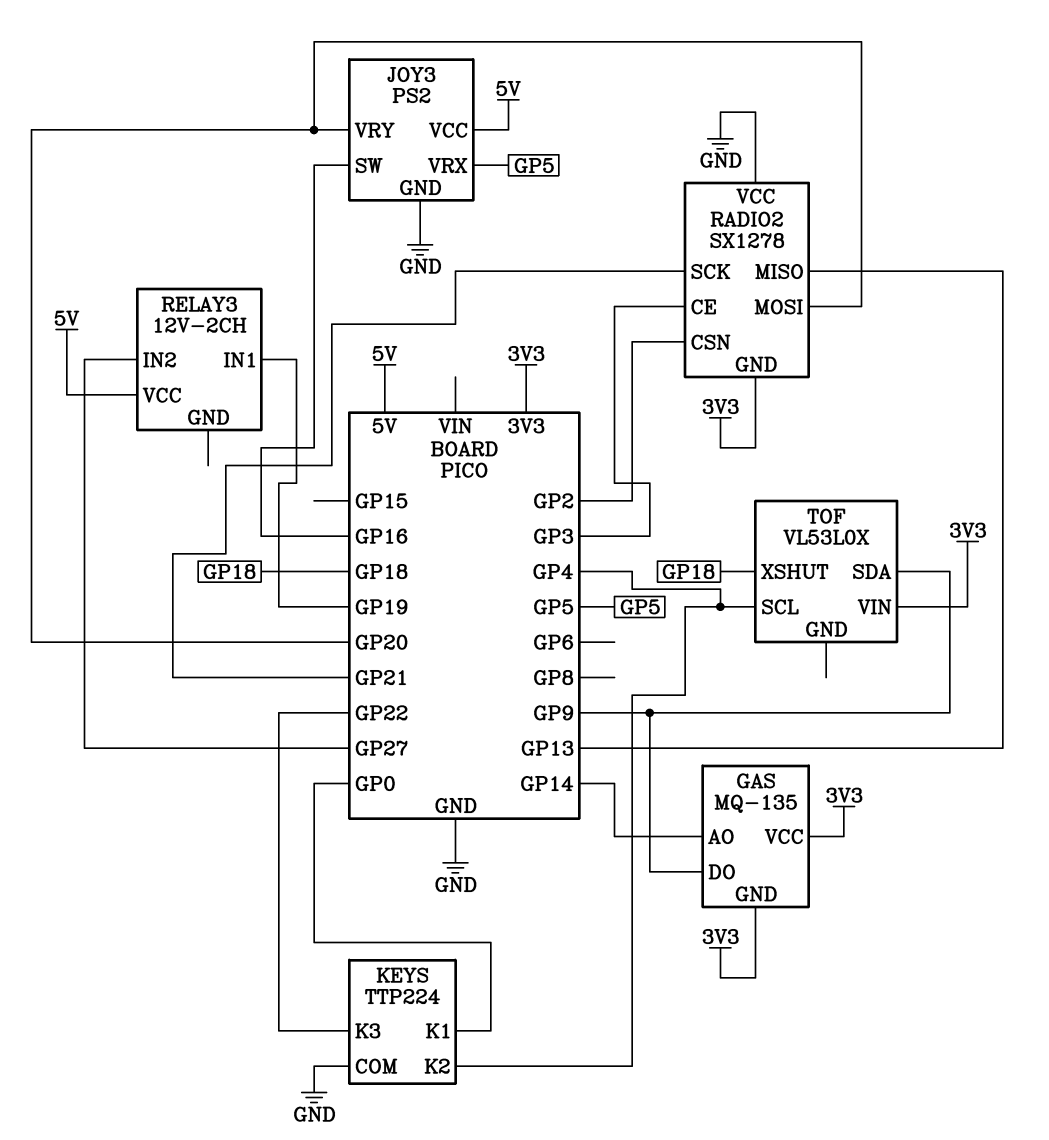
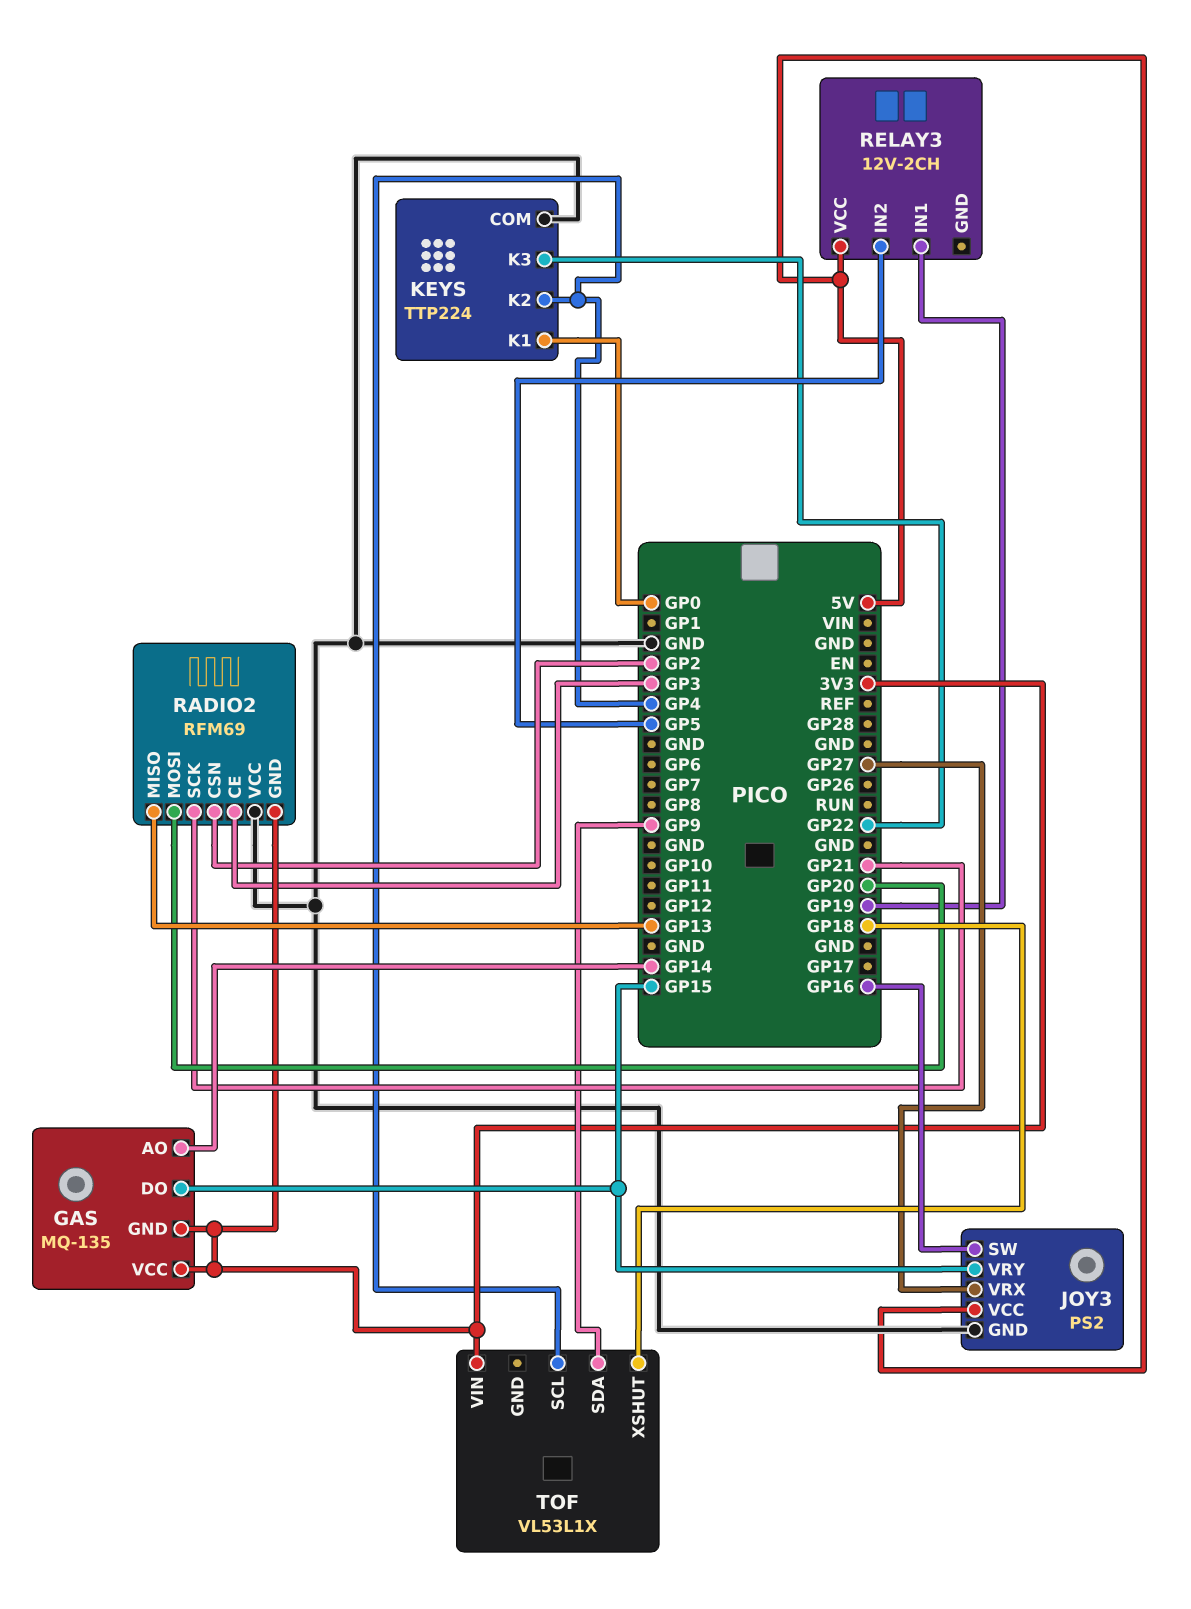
GAS pin DO: GP9 -> GP15
JOY3 pin VRX: GP5 -> GP27
JOY3 pin VRY: GP20 -> GP15
RADIO2: SX1278 -> RFM69
RELAY3 pin IN2: GP27 -> GP5
TOF: VL53L0X -> VL53L1X

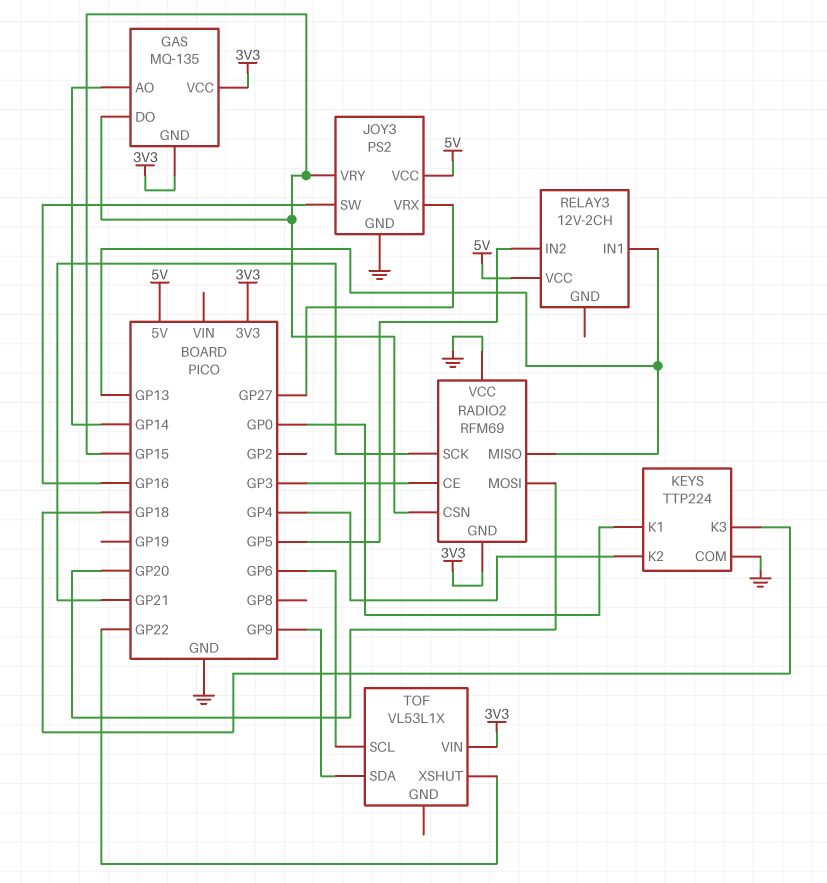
KEYS pin K3: GP22 -> GP18
RADIO2 pin CSN: GP2 -> GP15
RELAY3 pin IN1: GP19 -> GP13
TOF pin SCL: GP4 -> GP6
TOF pin XSHUT: GP18 -> GP22

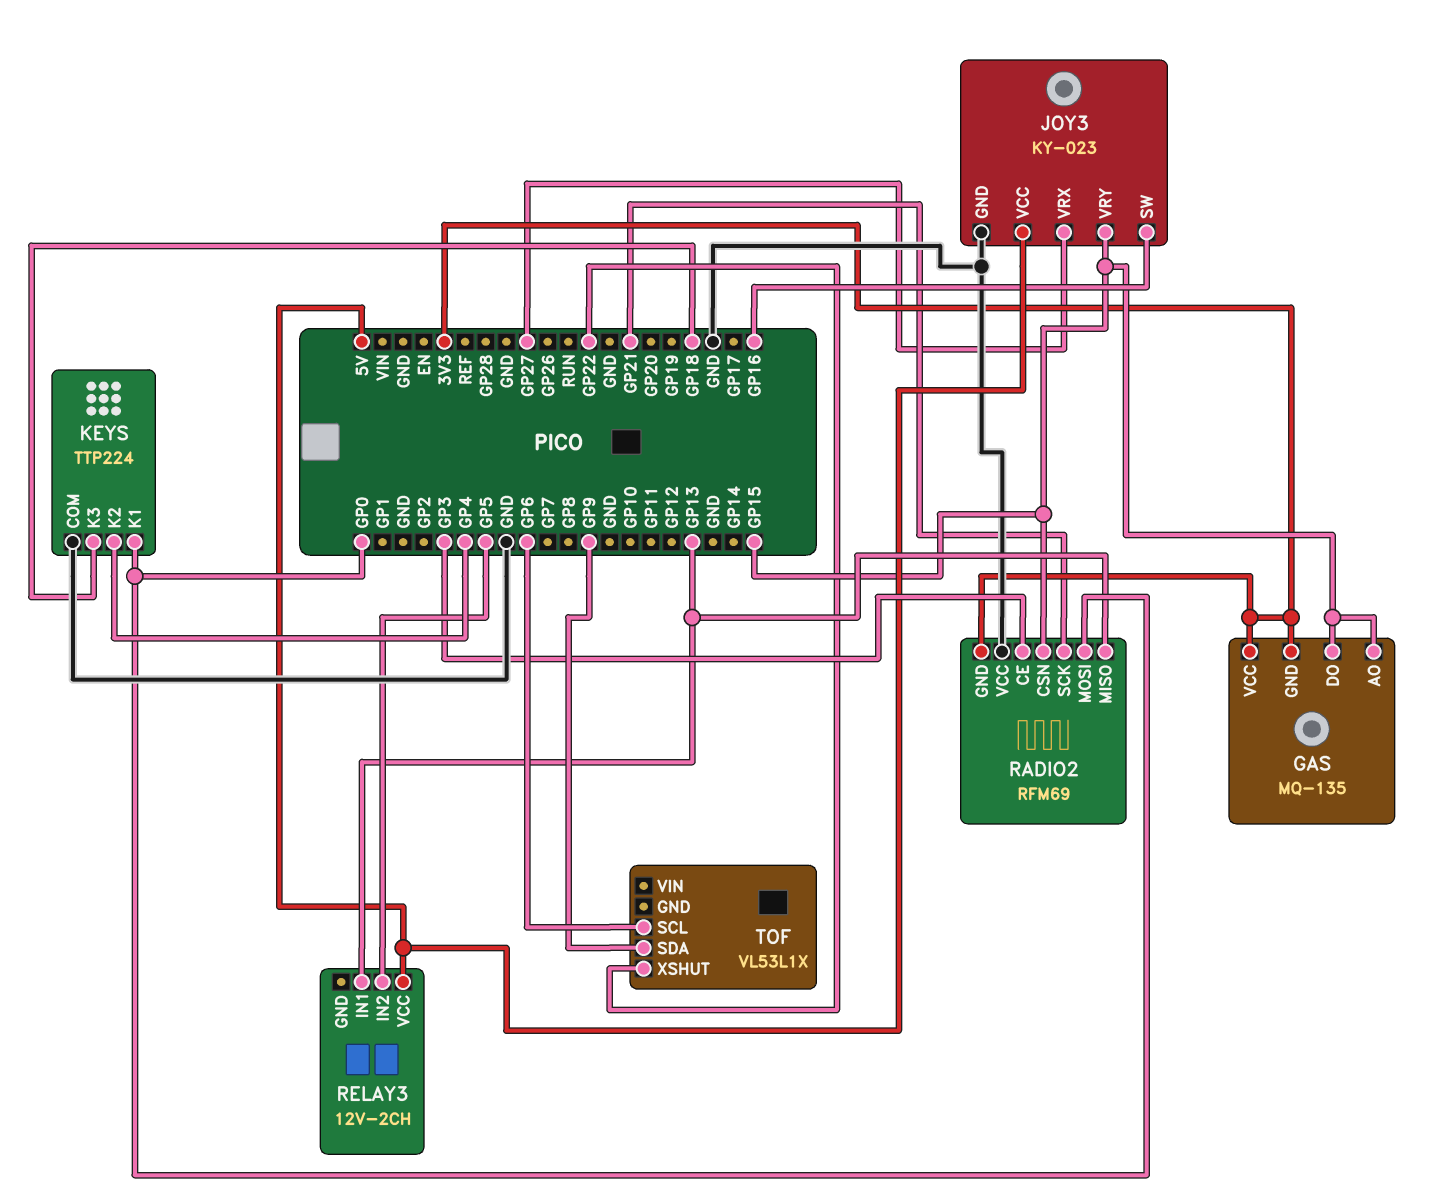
GAS pin AO: GP14 -> GP15
JOY3: PS2 -> KY-023
RADIO2 pin MOSI: GP20 -> GP0
TOF pin VIN: 3V3 -> none

